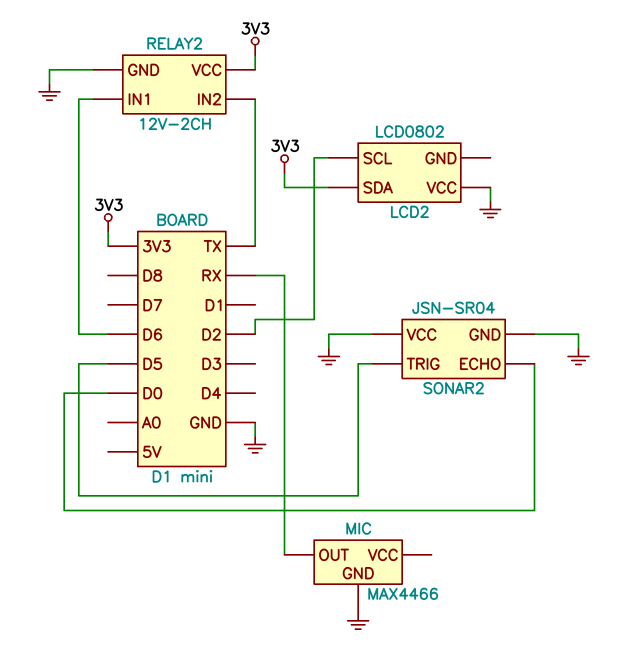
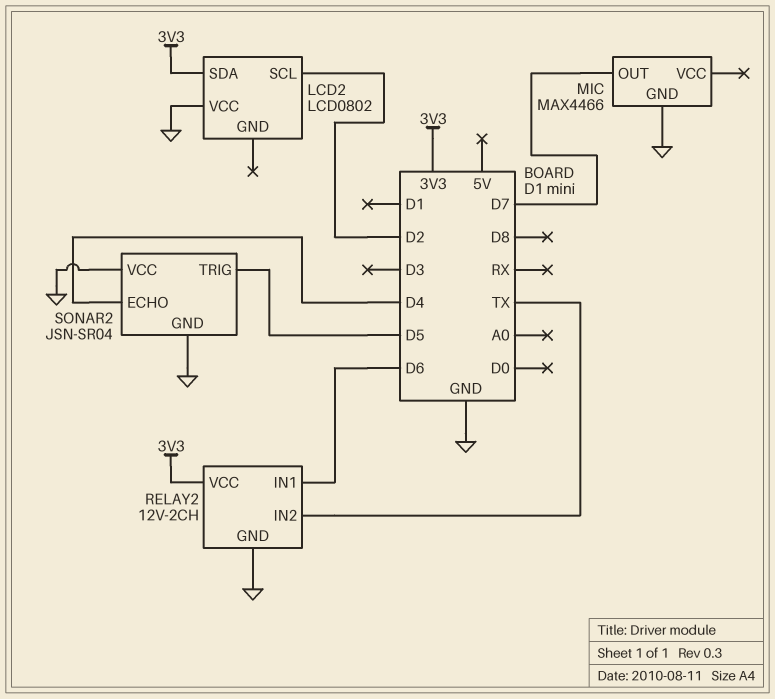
MIC pin OUT: RX -> D7
SONAR2 pin ECHO: D0 -> D4

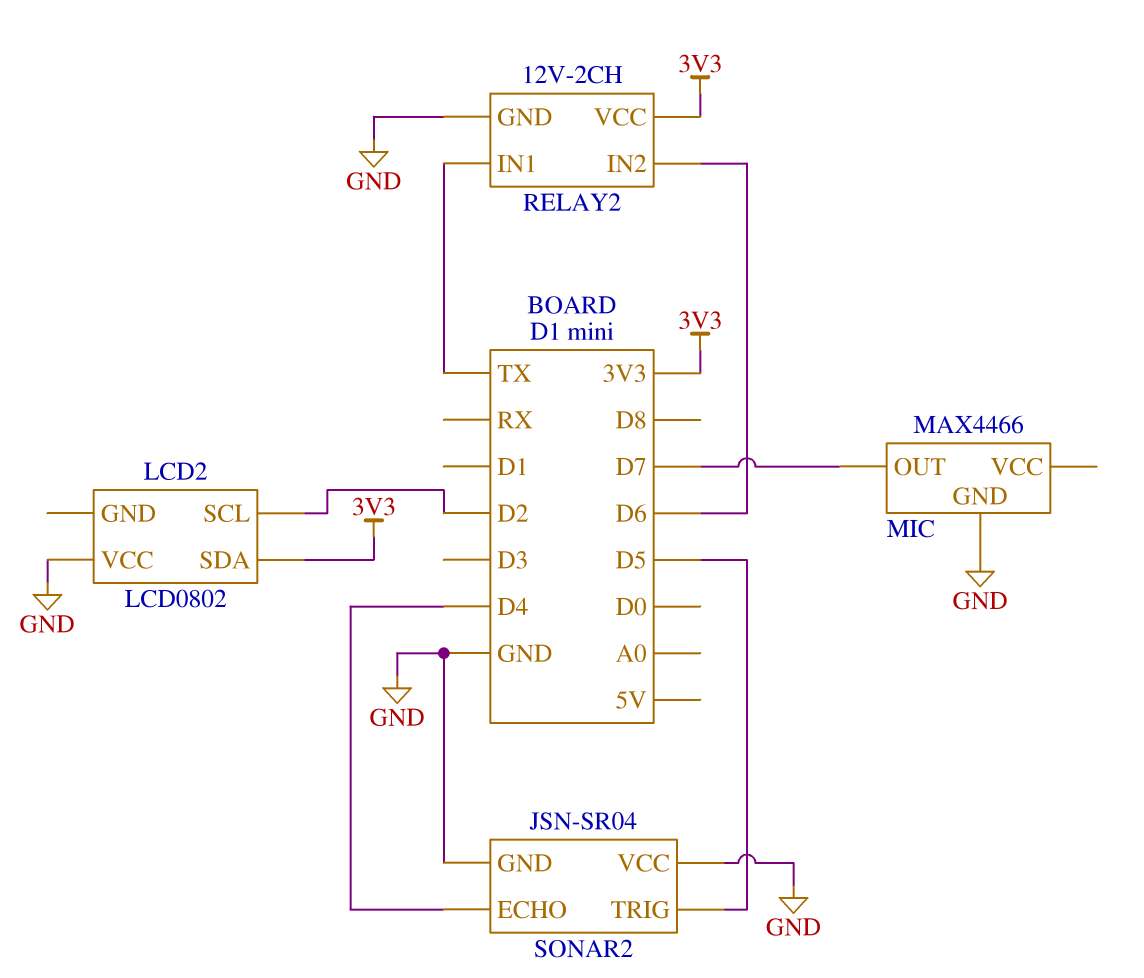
RELAY2 pin IN1: D6 -> TX
RELAY2 pin IN2: TX -> D6

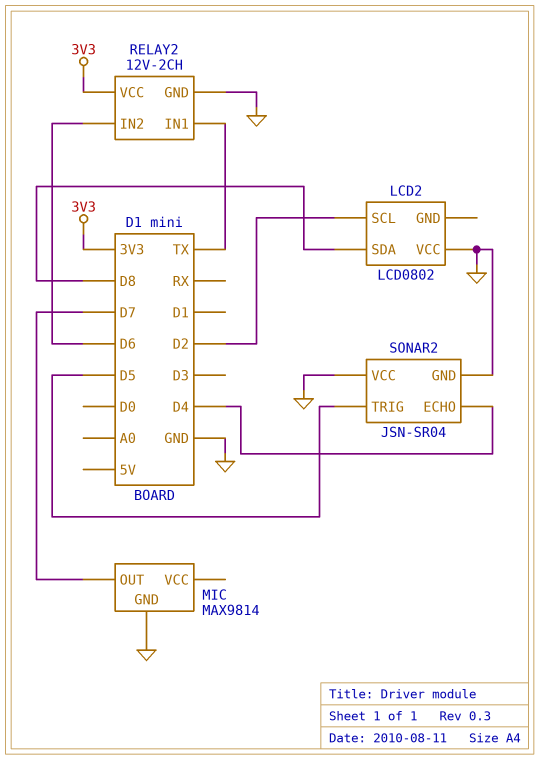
LCD2 pin SDA: 3V3 -> D8
MIC: MAX4466 -> MAX9814

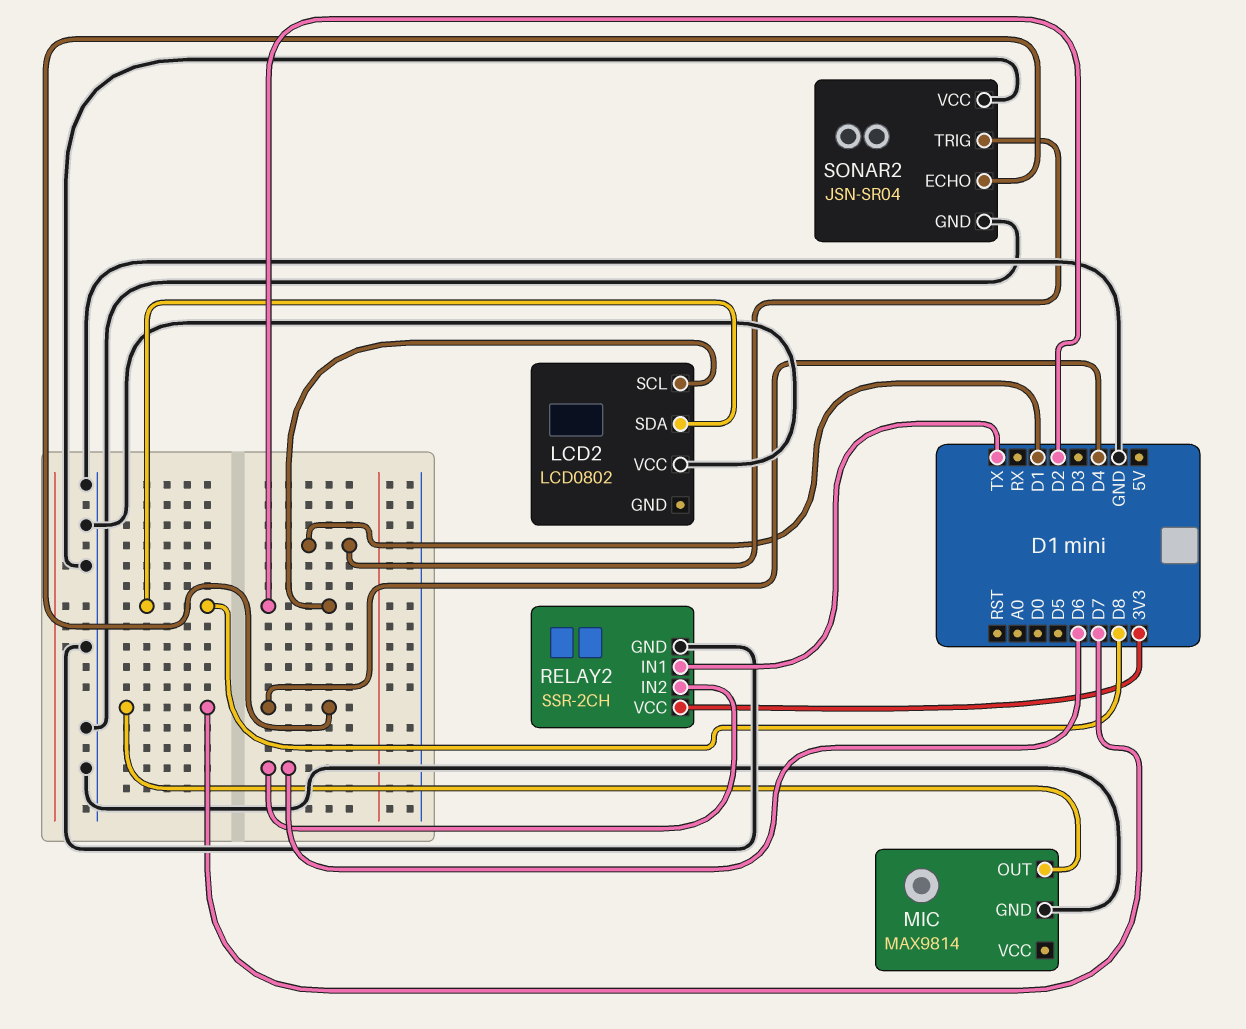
RELAY2: 12V-2CH -> SSR-2CH
SONAR2 pin TRIG: D5 -> D1

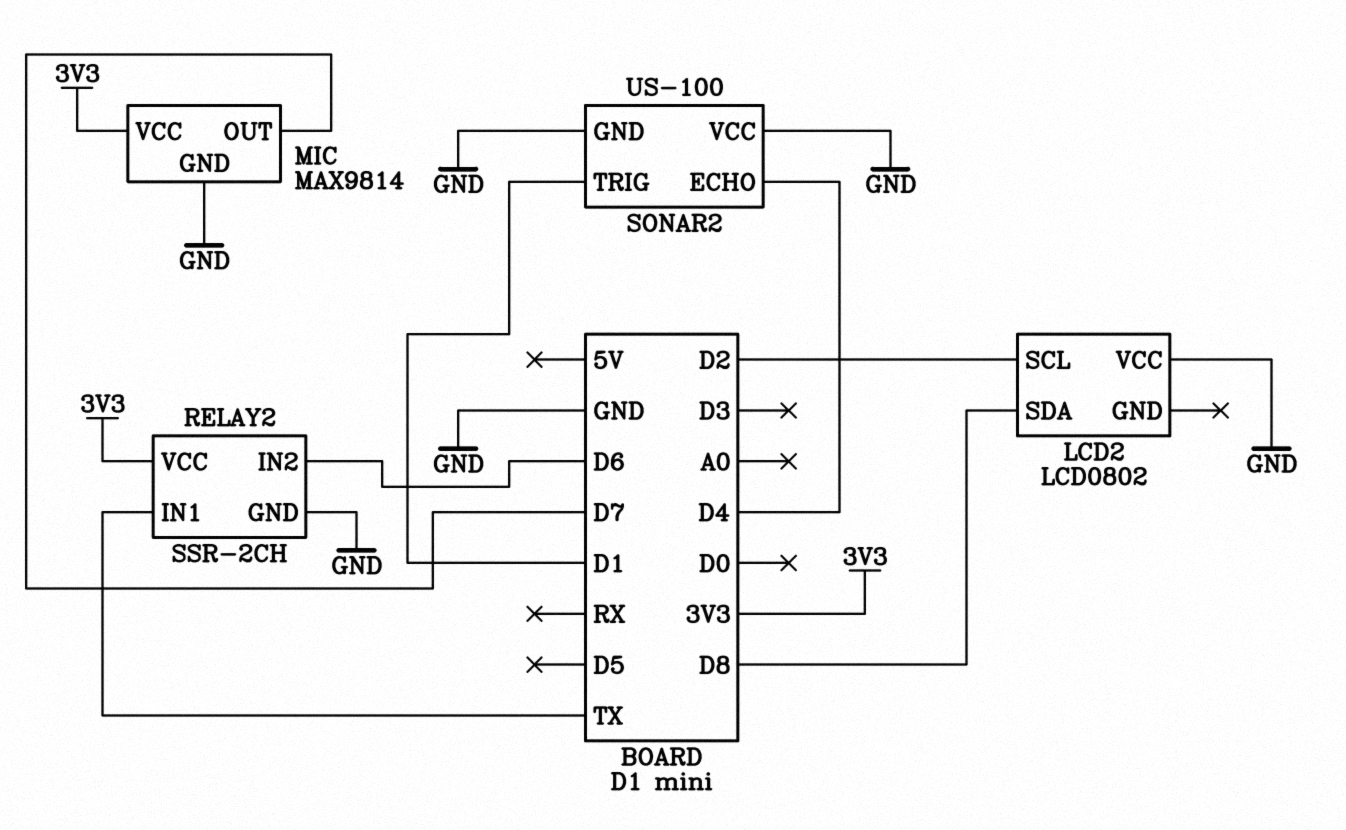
MIC pin VCC: none -> 3V3
SONAR2: JSN-SR04 -> US-100

